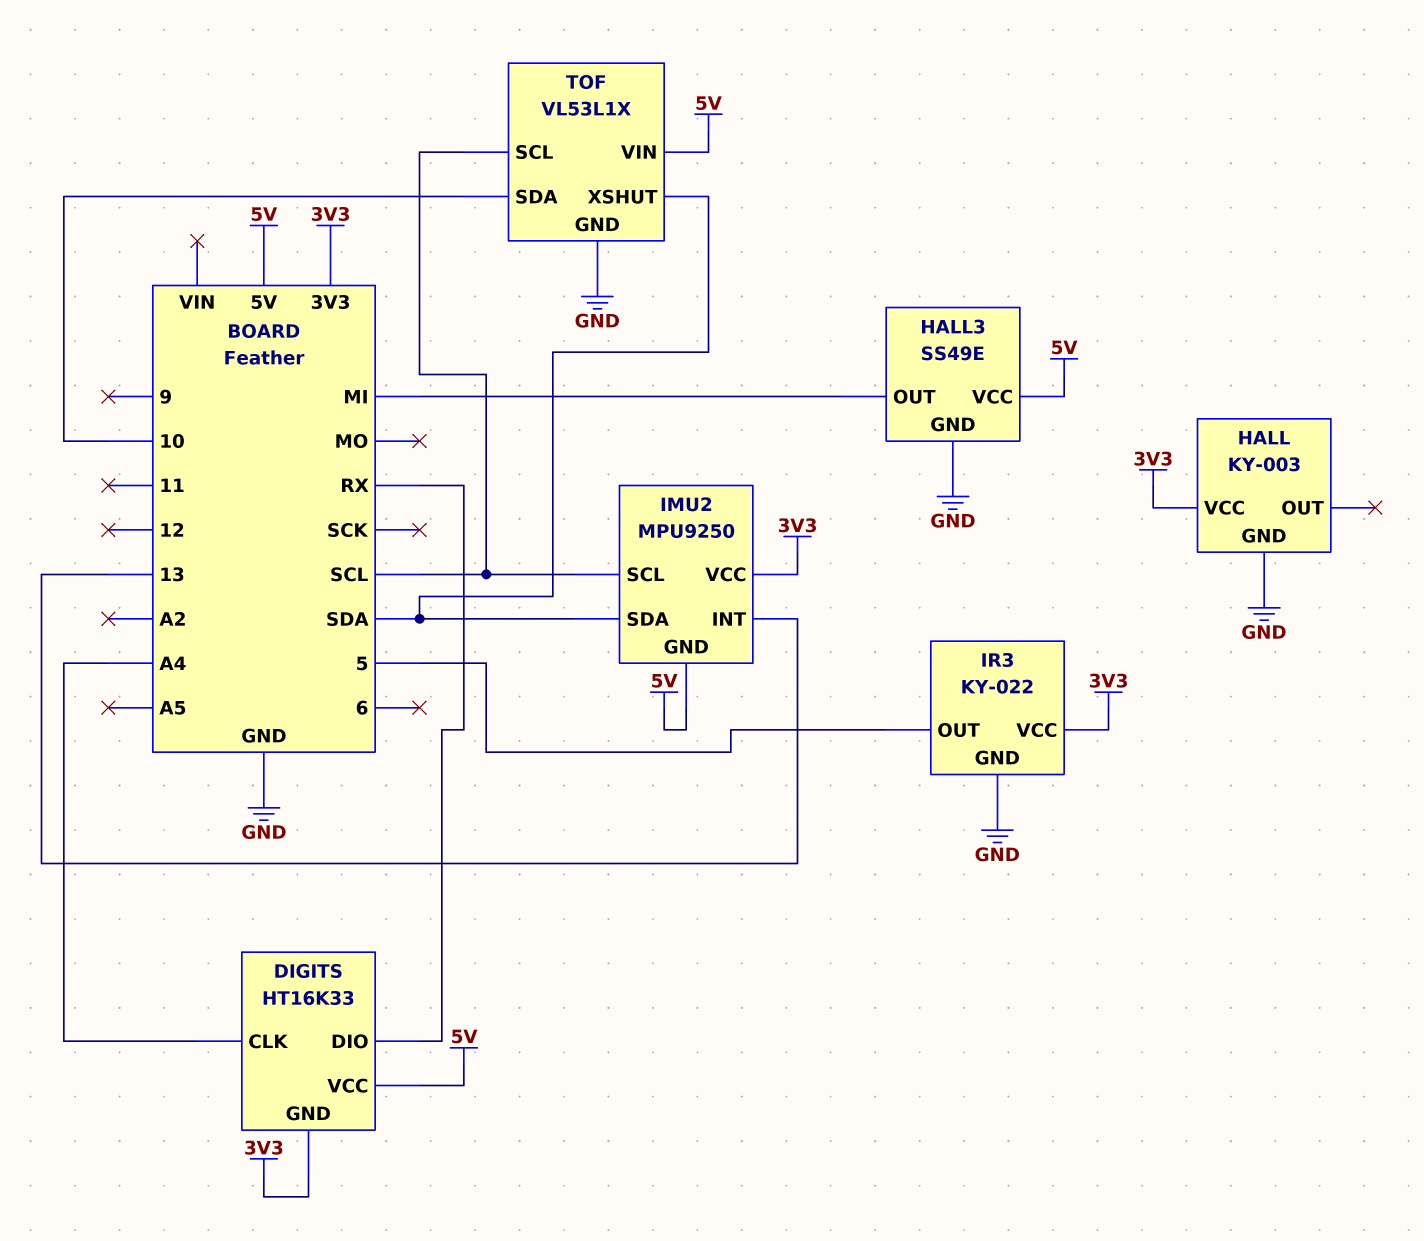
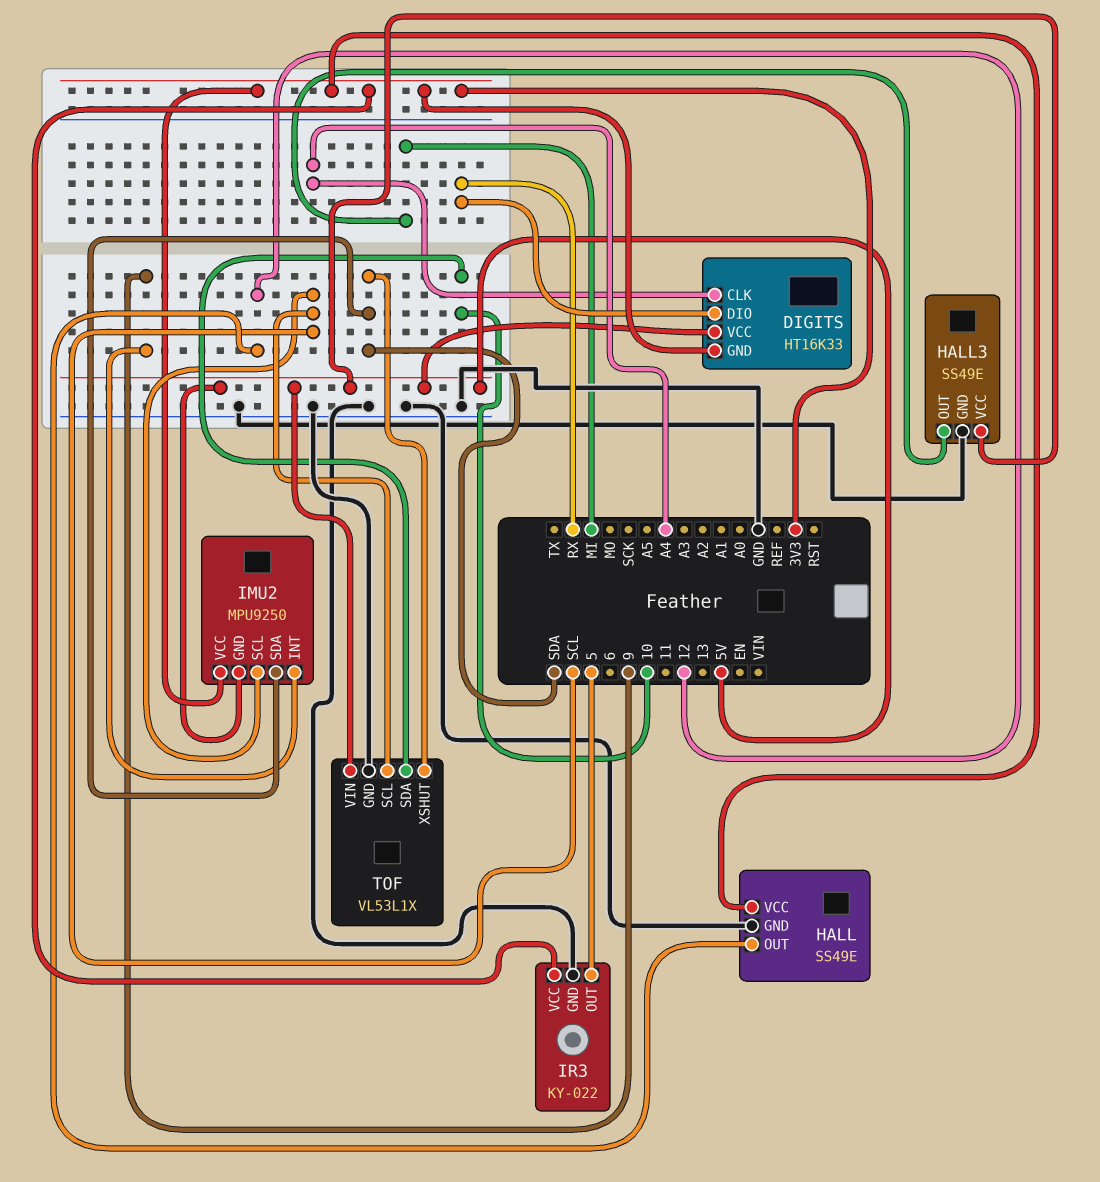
HALL: KY-003 -> SS49E
HALL pin OUT: none -> 12
IMU2 pin INT: 13 -> 9

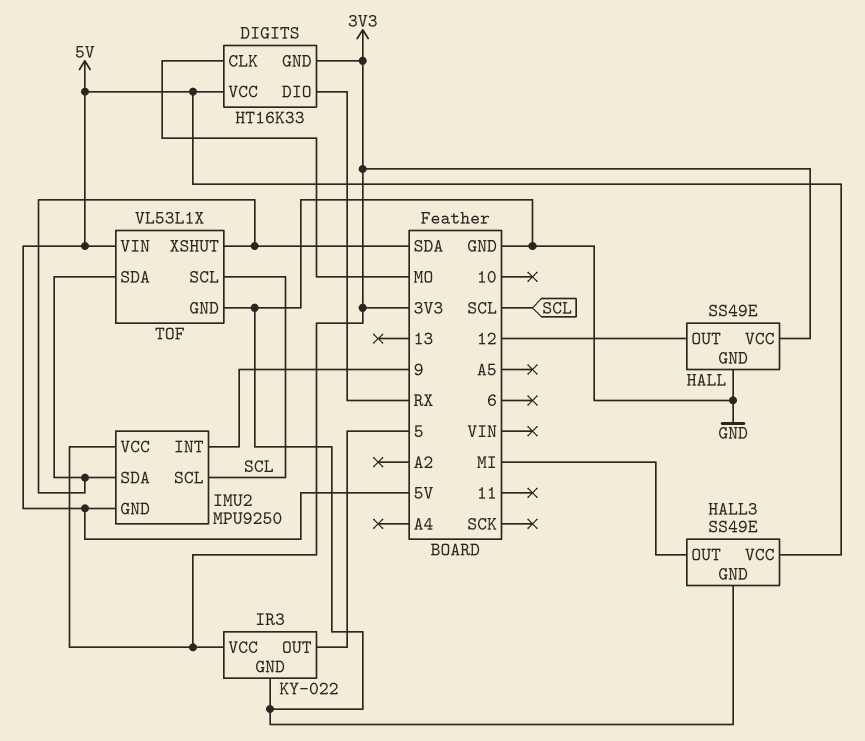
DIGITS pin CLK: A4 -> MO
TOF pin SDA: 10 -> SDA

